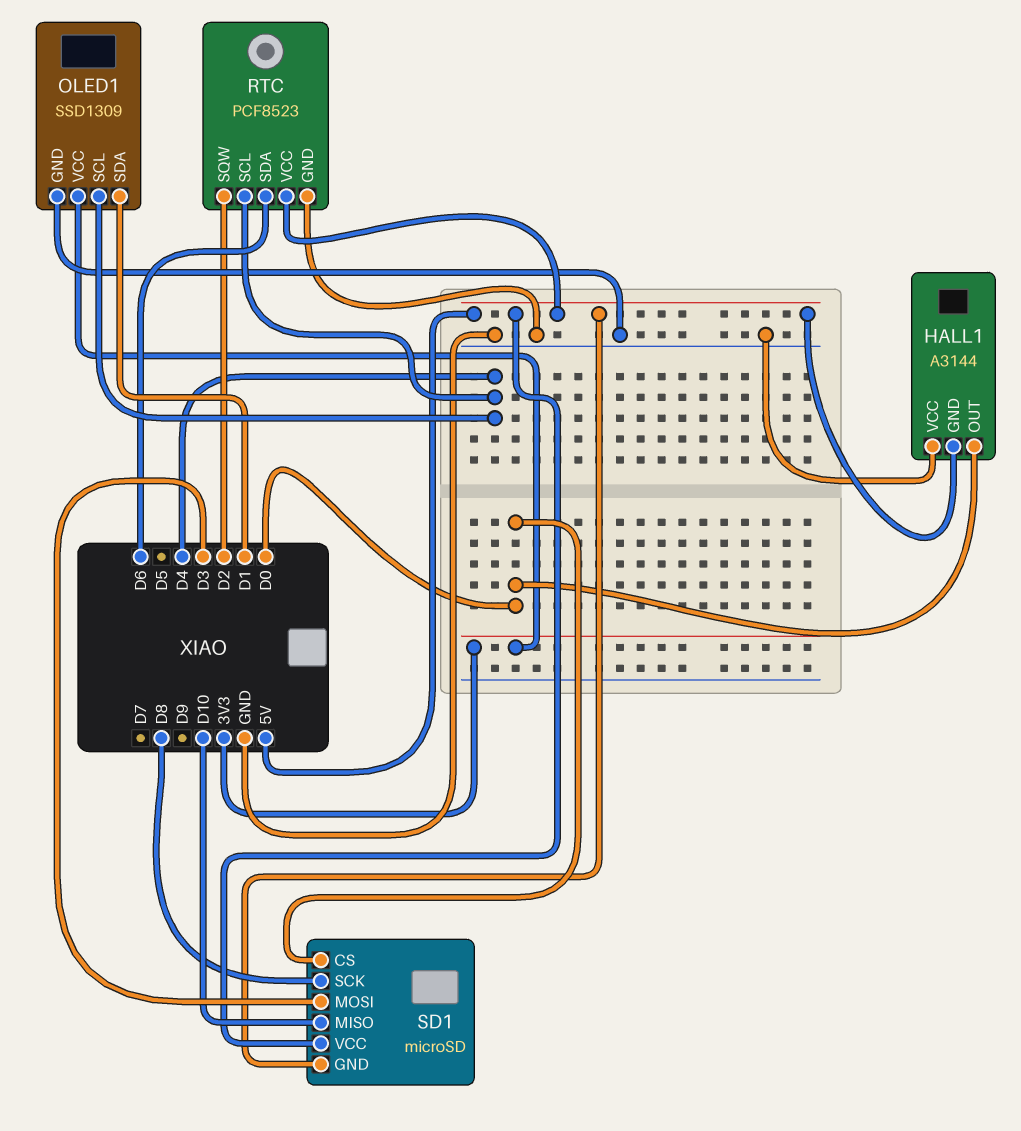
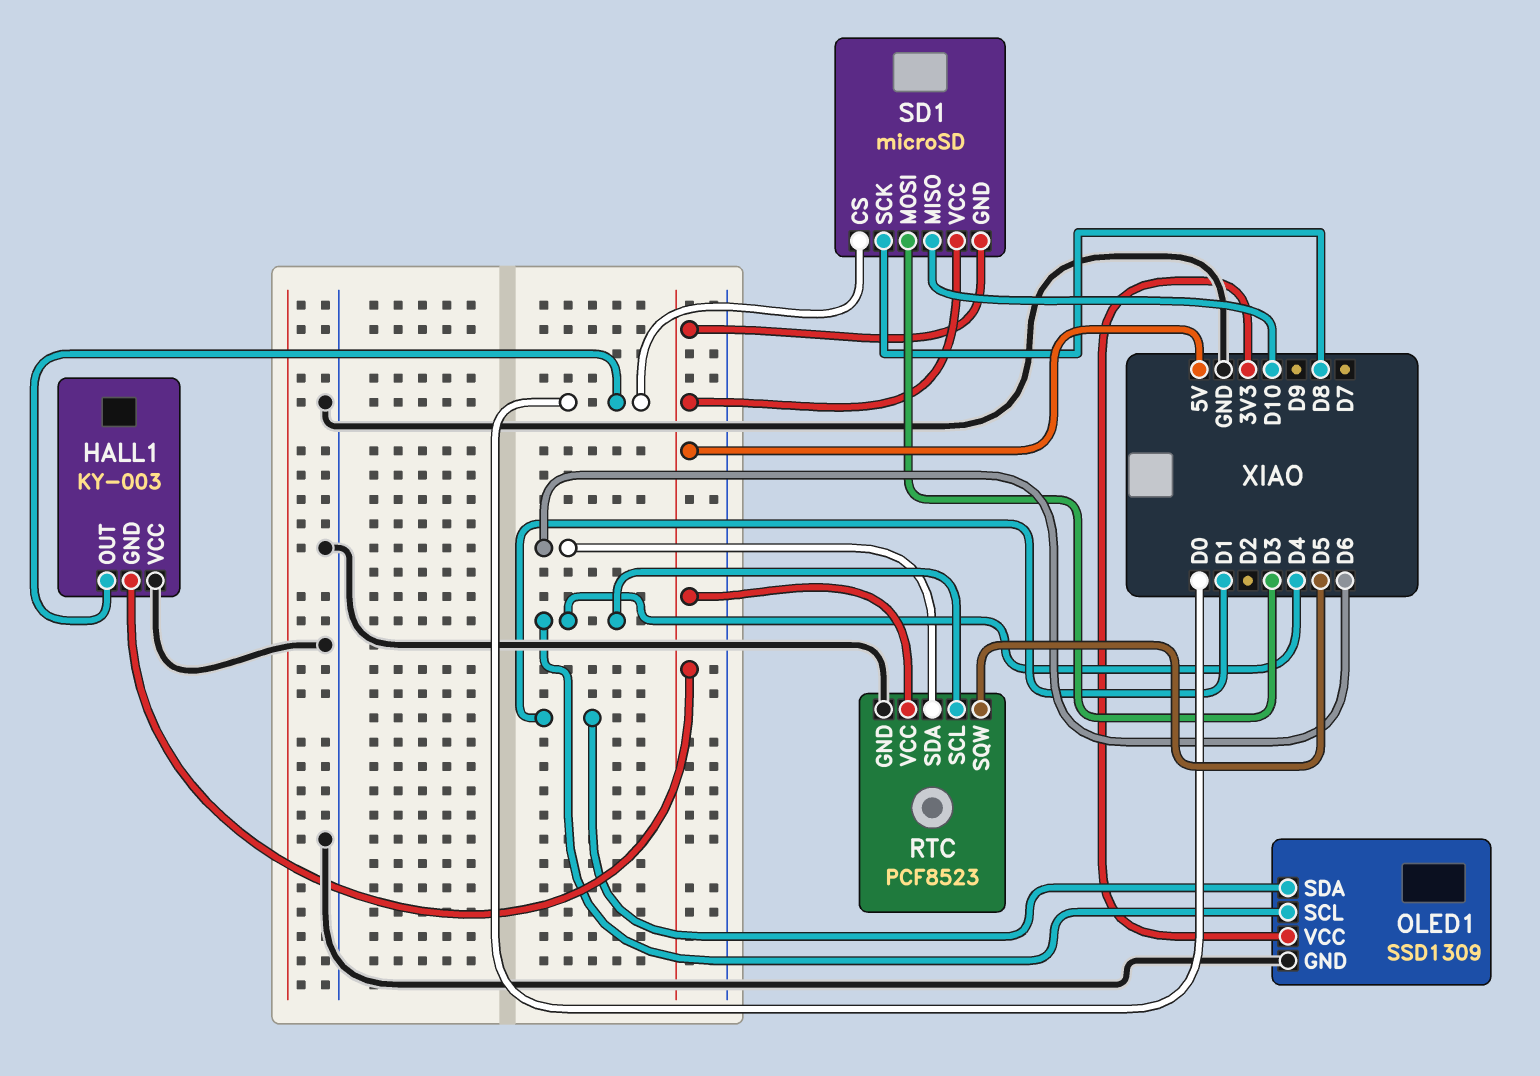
HALL1: A3144 -> KY-003
RTC pin SQW: D2 -> D5

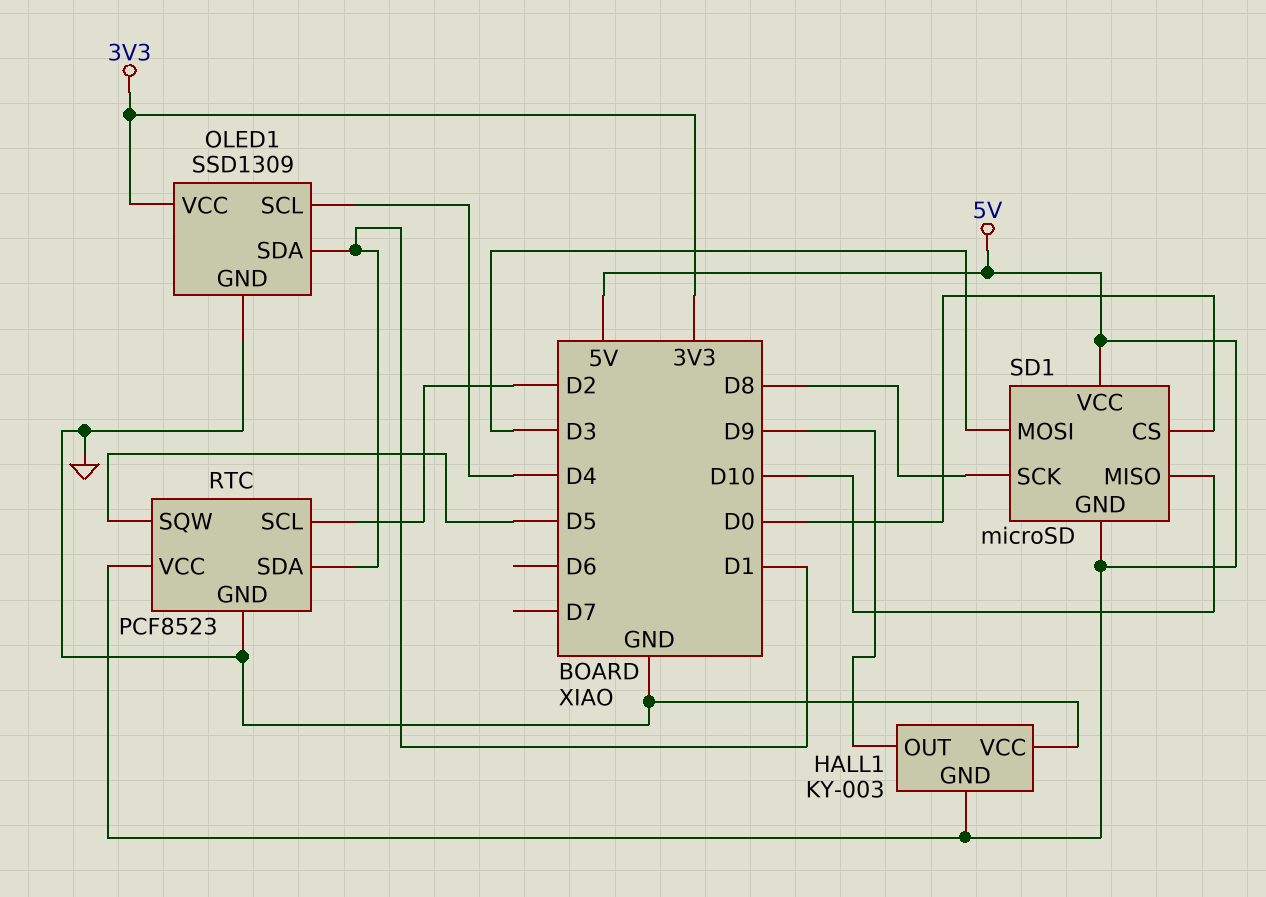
HALL1 pin OUT: D0 -> D9
RTC pin SCL: D4 -> D2
RTC pin SDA: D6 -> D1

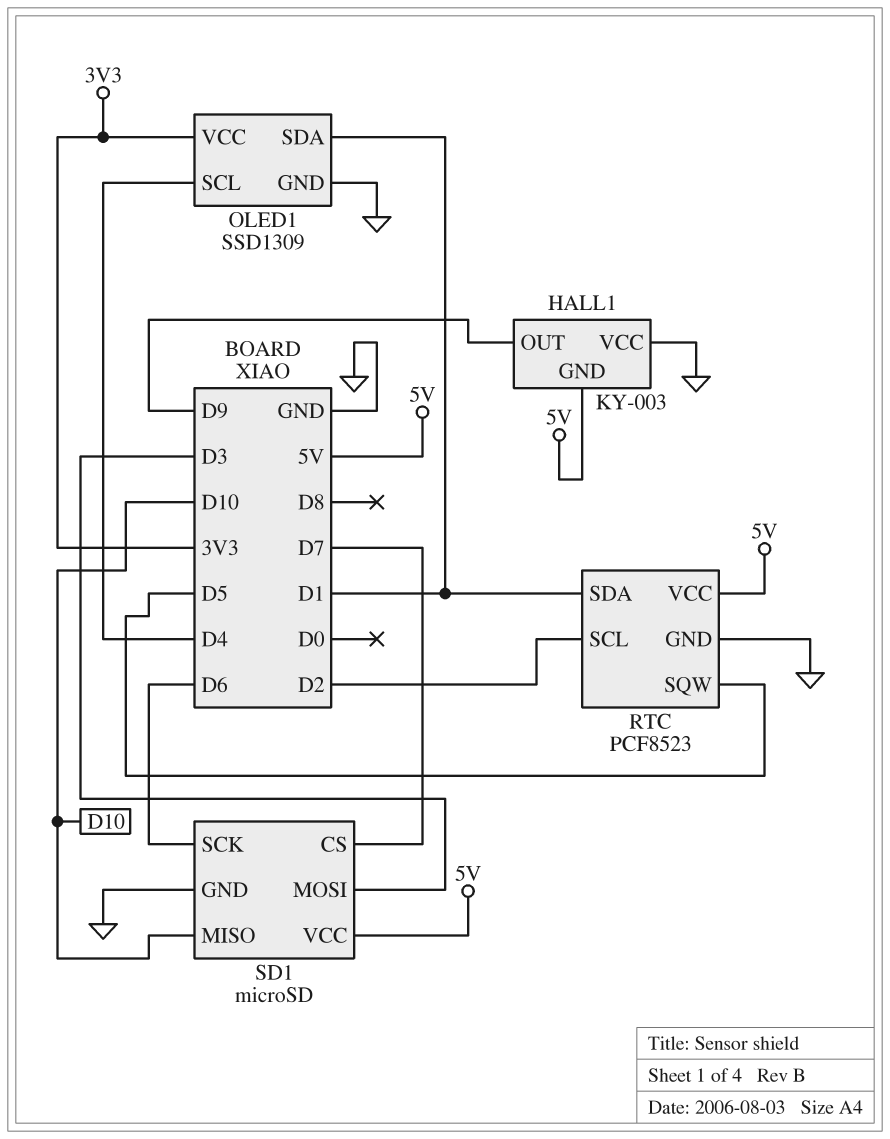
SD1 pin CS: D0 -> D7
SD1 pin GND: 5V -> GND
SD1 pin SCK: D8 -> D6

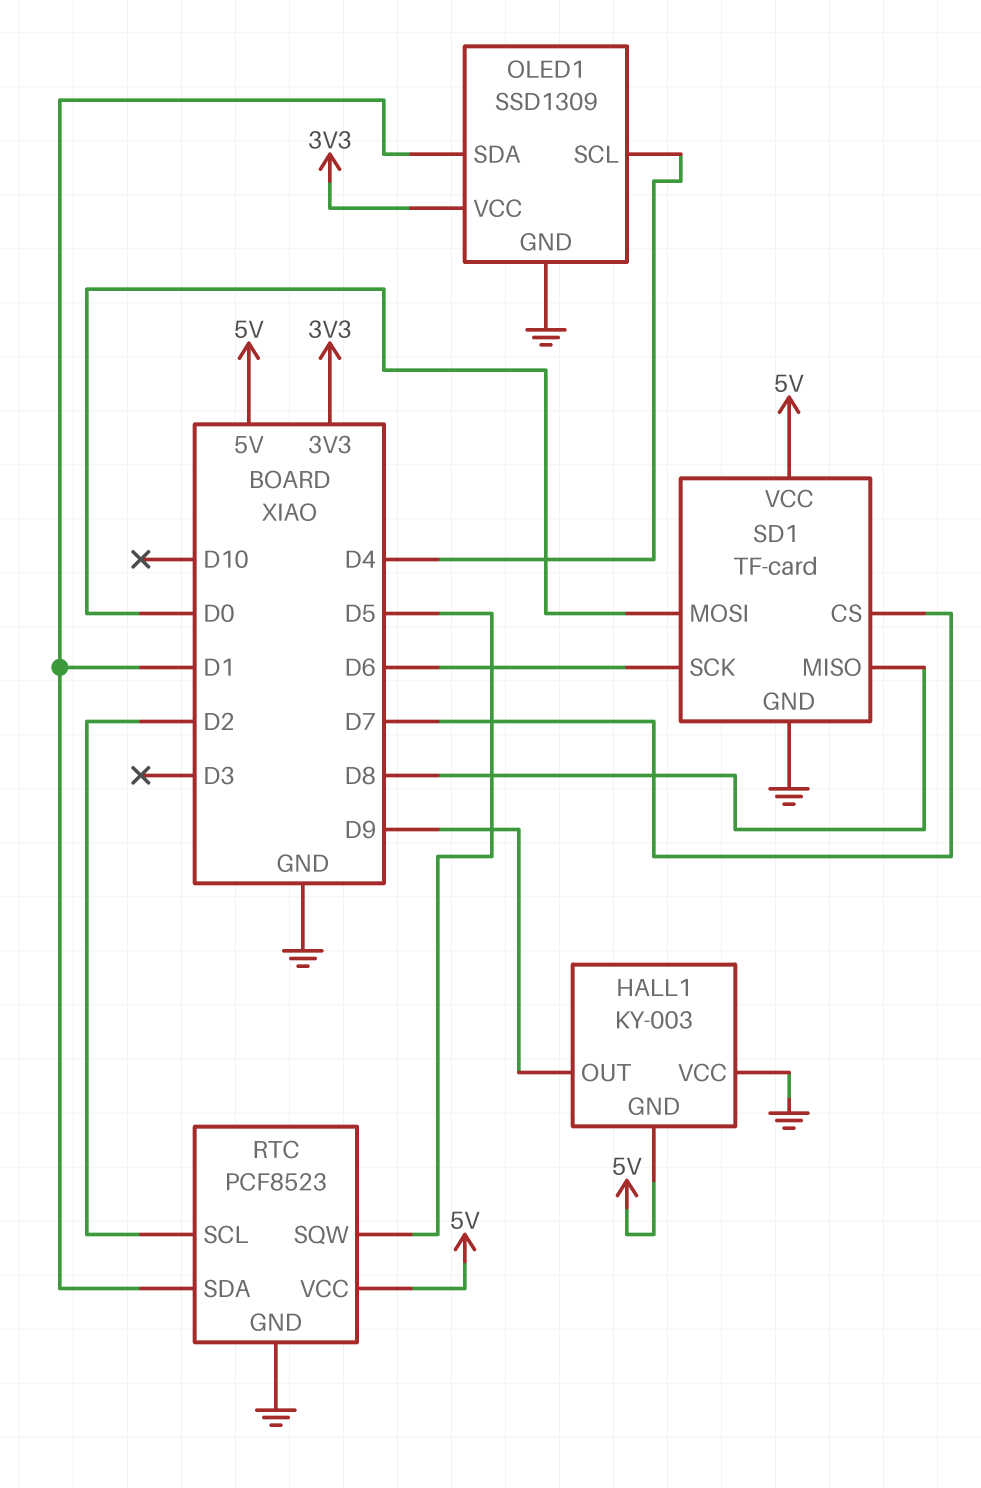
SD1: microSD -> TF-card
SD1 pin MISO: D10 -> D8
SD1 pin MOSI: D3 -> D0

